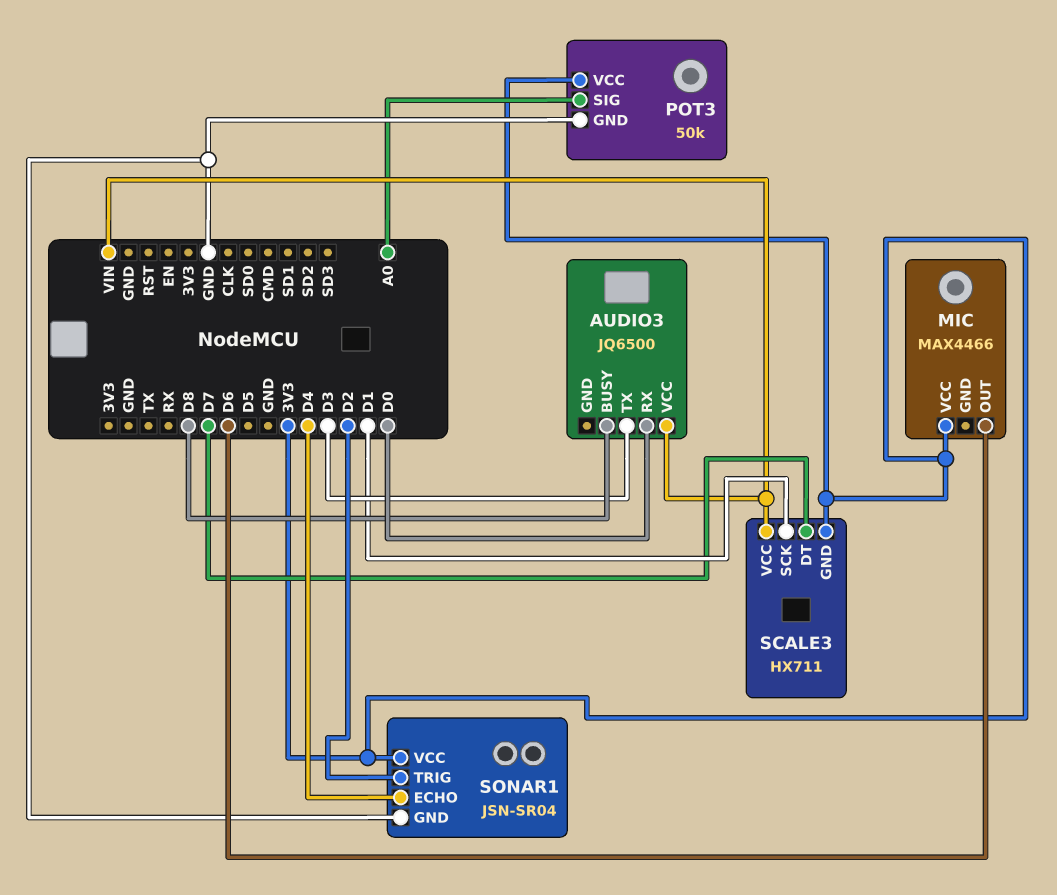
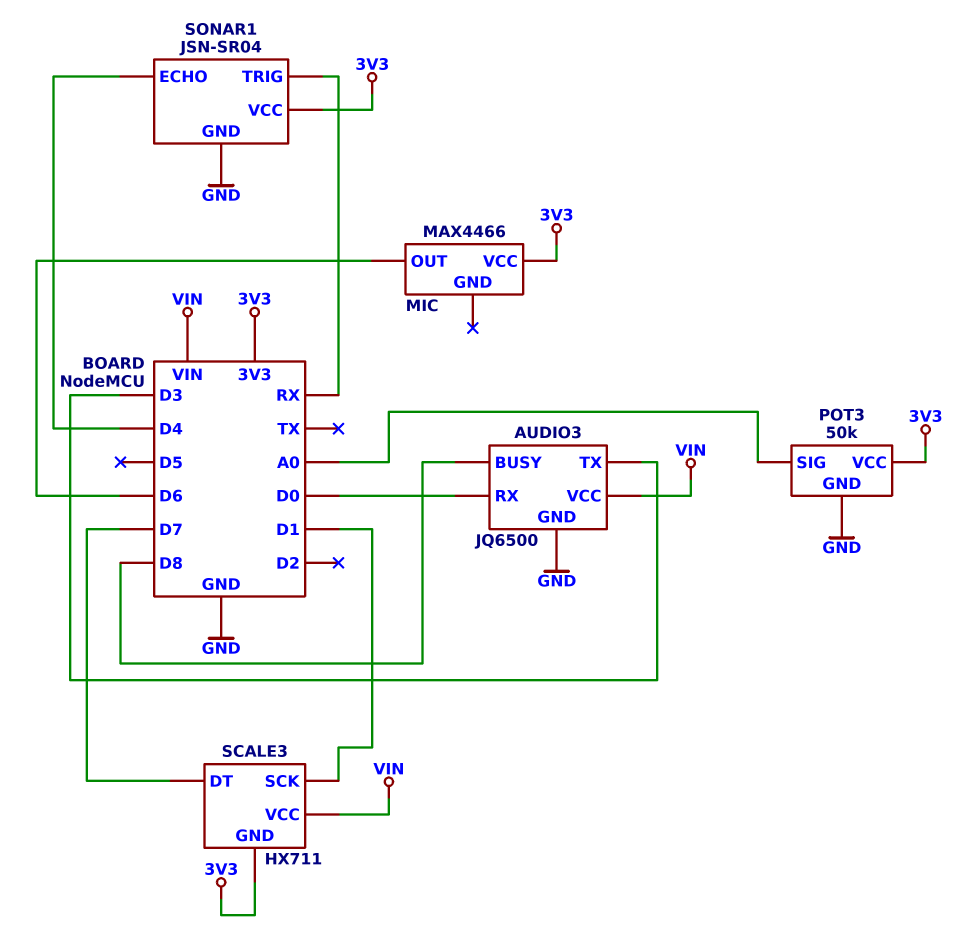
AUDIO3 pin GND: none -> GND
SONAR1 pin TRIG: D2 -> RX

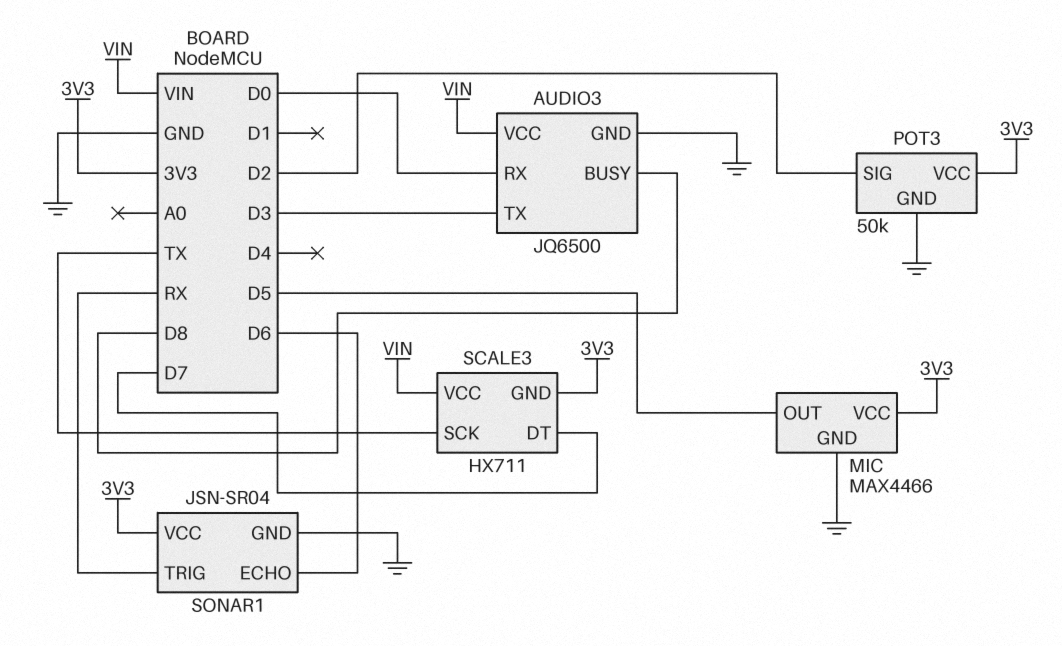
MIC pin GND: none -> GND
MIC pin OUT: D6 -> D5
POT3 pin SIG: A0 -> D2
SCALE3 pin SCK: D1 -> TX
SONAR1 pin ECHO: D4 -> D6

